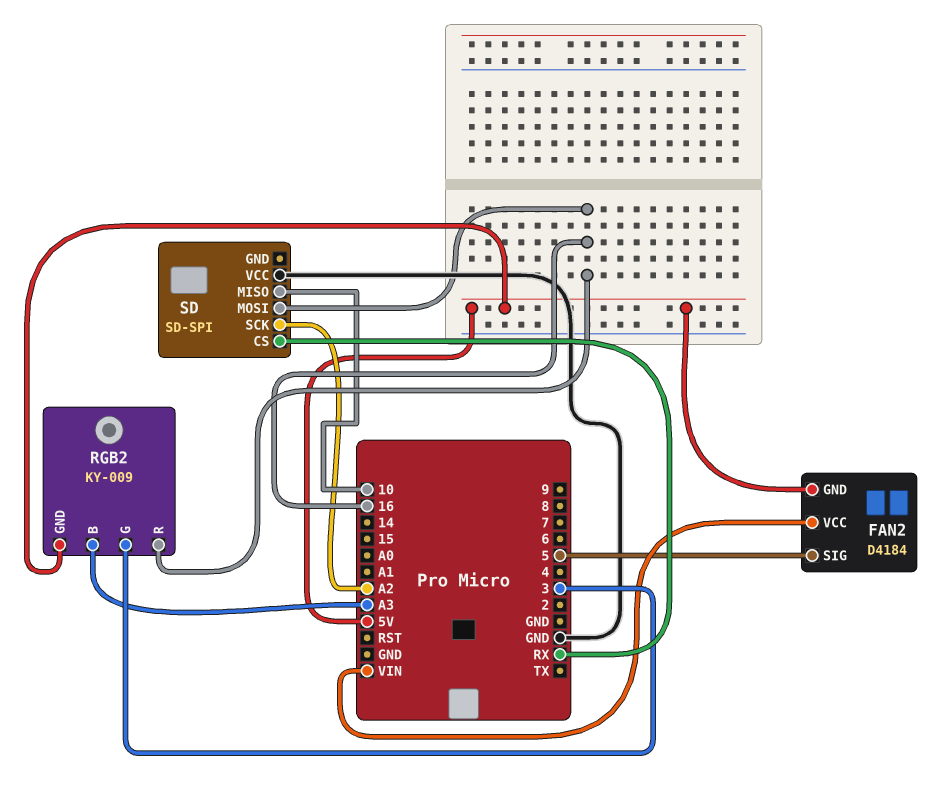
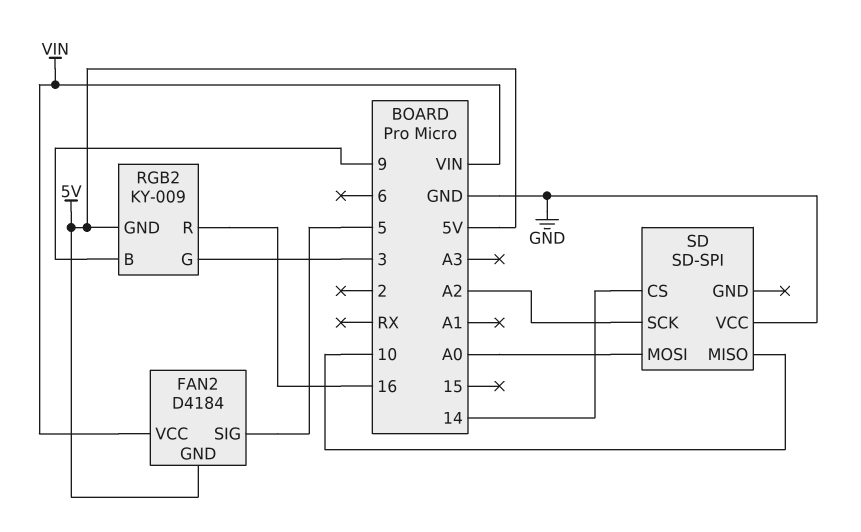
RGB2 pin B: A3 -> 9
SD pin CS: RX -> 14
SD pin MOSI: 16 -> A0

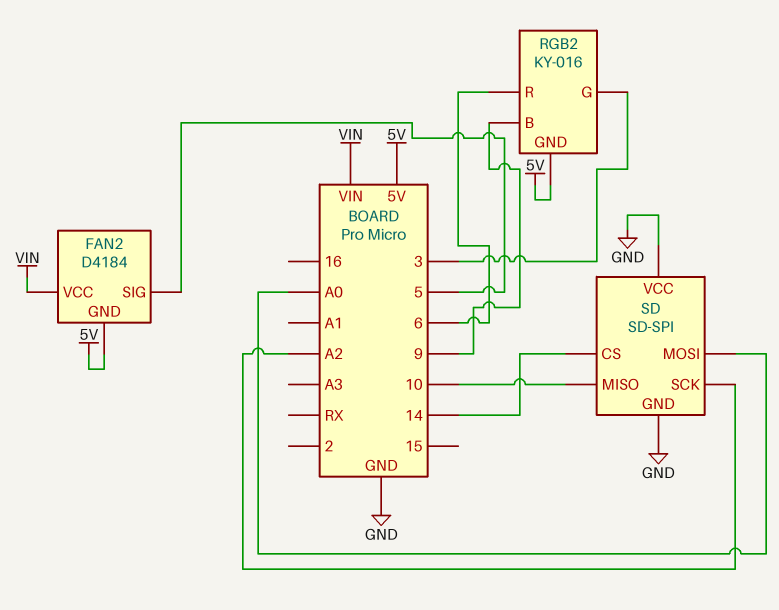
RGB2: KY-009 -> KY-016
RGB2 pin R: 16 -> 6
SD pin GND: none -> GND

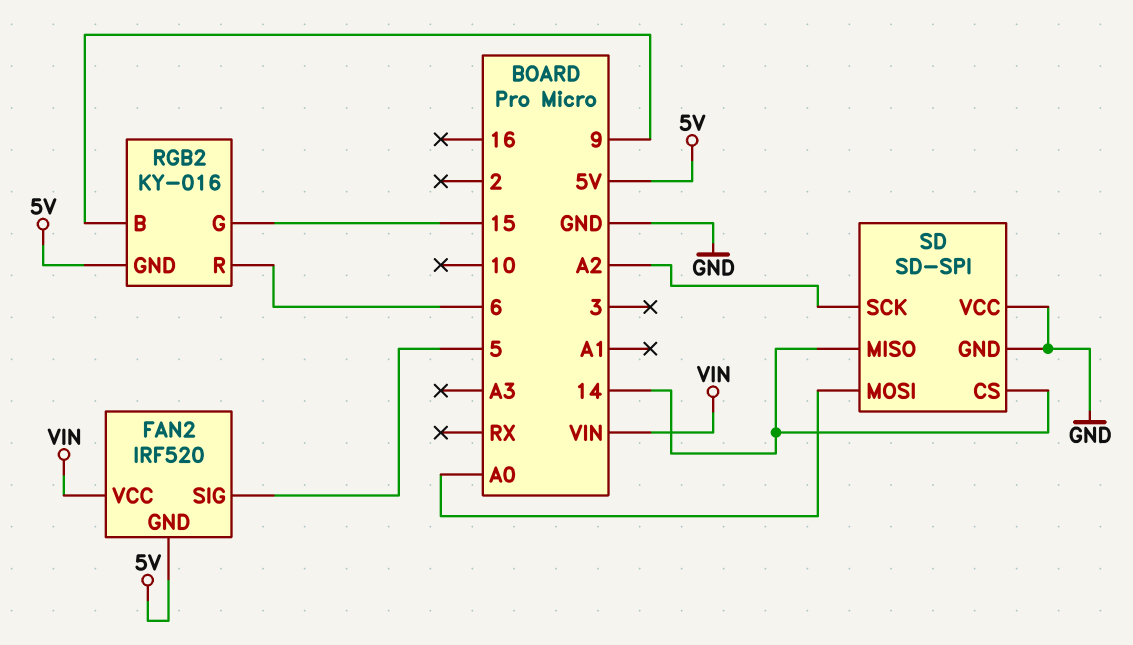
FAN2: D4184 -> IRF520
RGB2 pin G: 3 -> 15
SD pin MISO: 10 -> 14

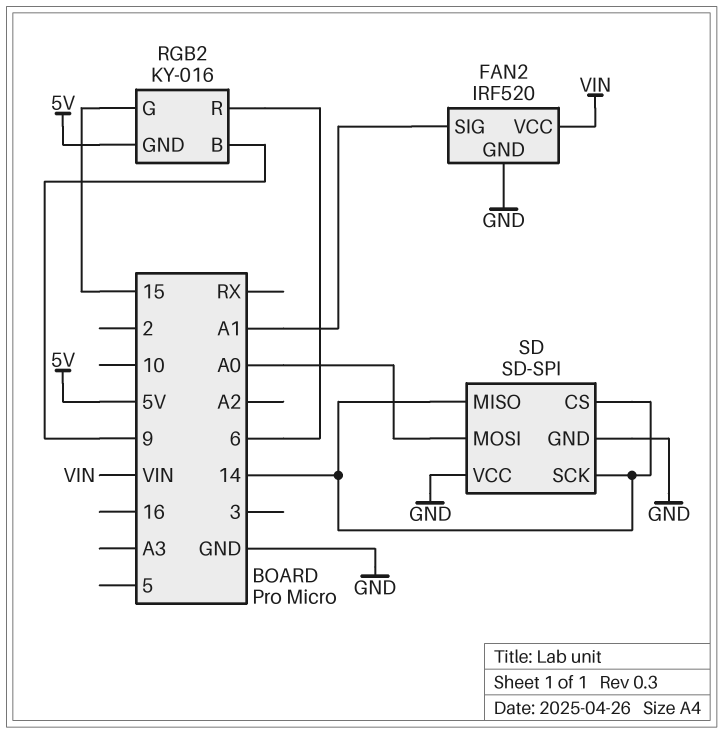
FAN2 pin GND: 5V -> GND
FAN2 pin SIG: 5 -> A1
SD pin SCK: A2 -> 14

